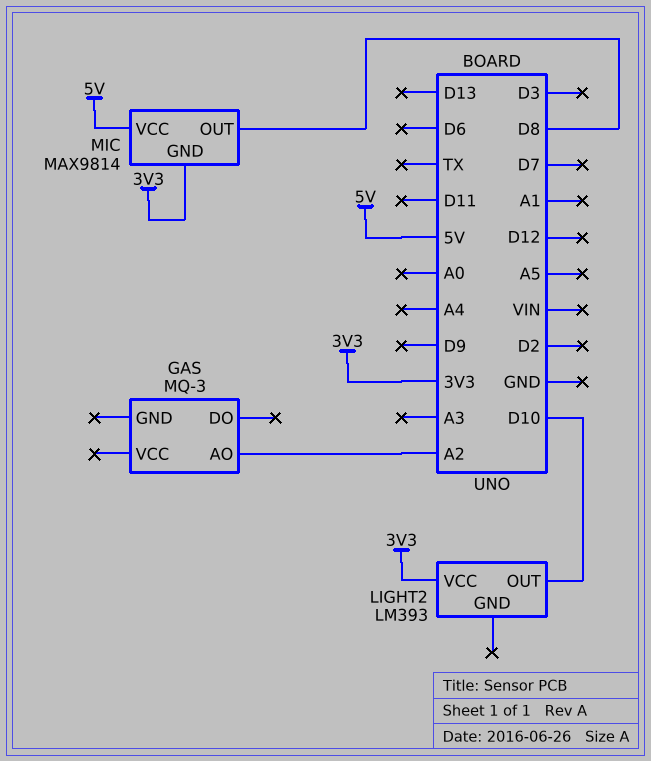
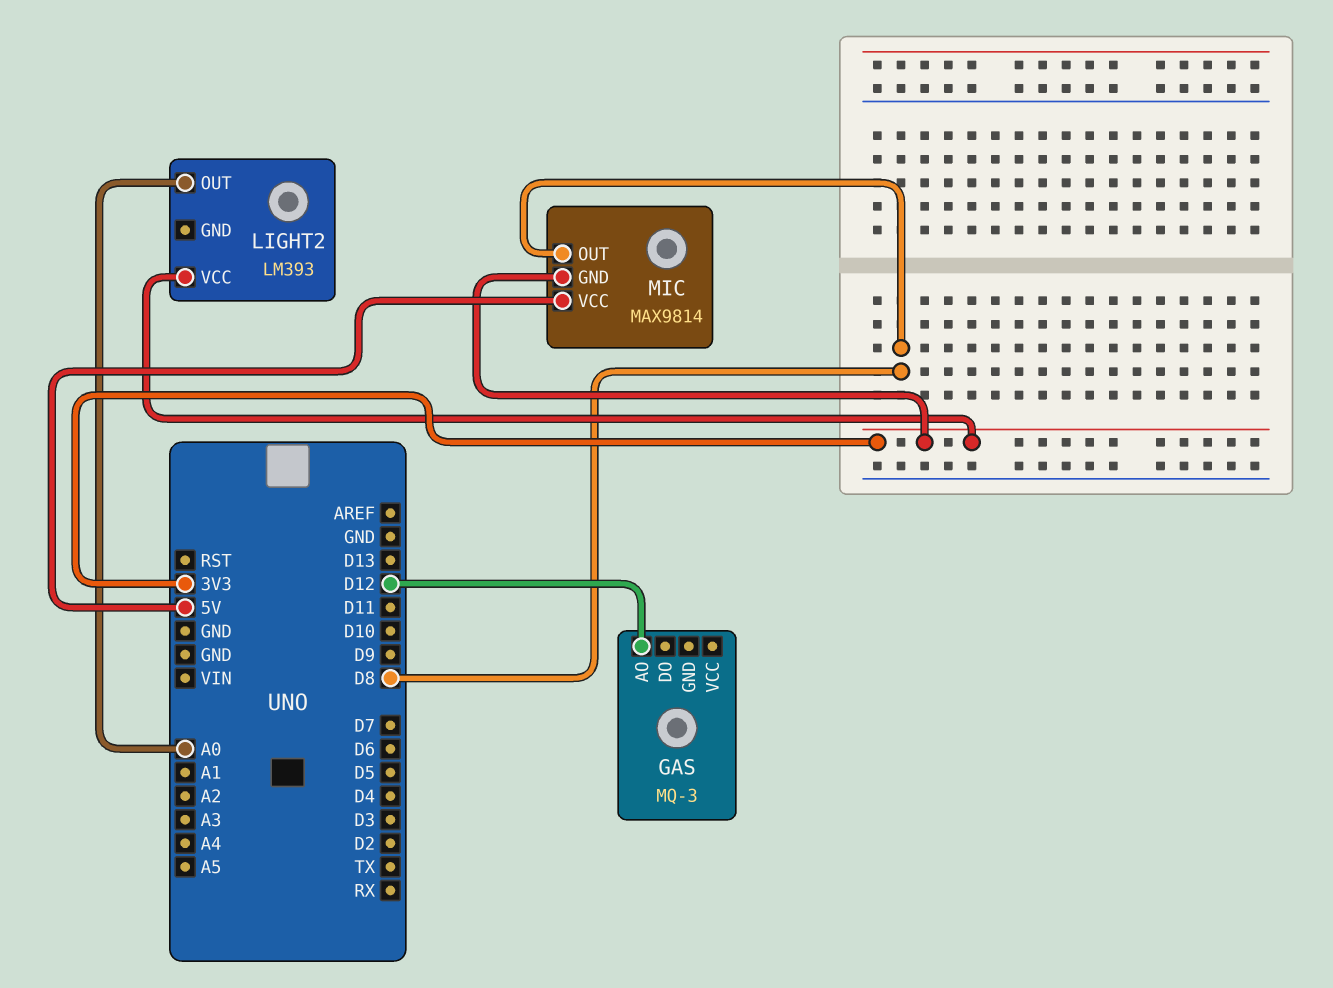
GAS pin AO: A2 -> D12
LIGHT2 pin OUT: D10 -> A0

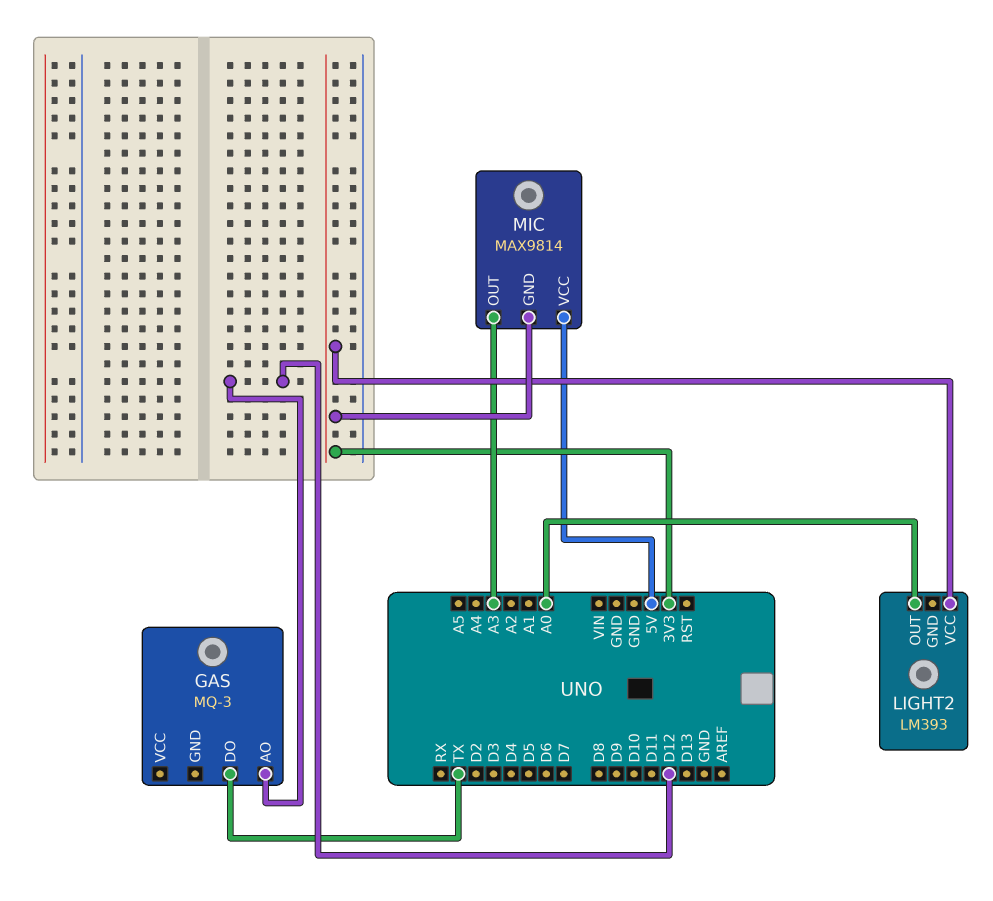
GAS pin DO: none -> TX
MIC pin OUT: D8 -> A3

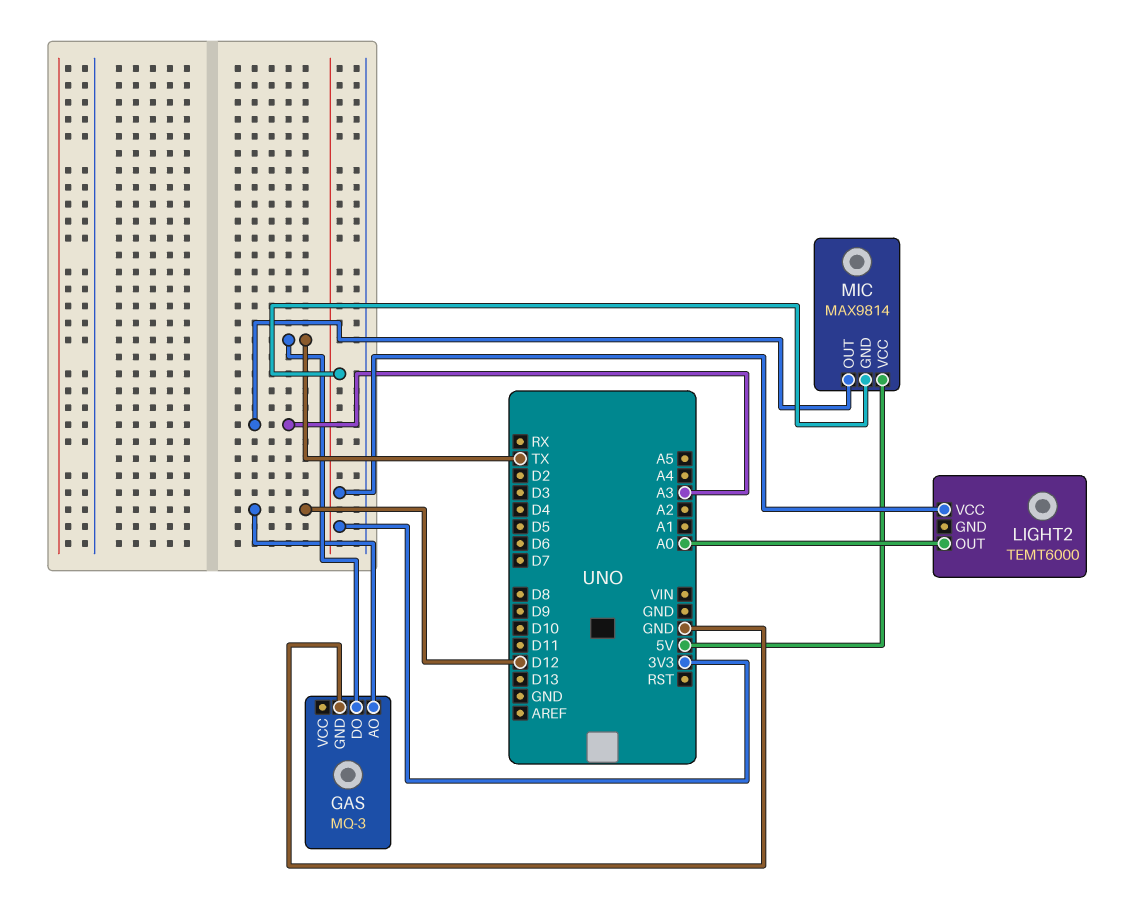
GAS pin GND: none -> GND
LIGHT2: LM393 -> TEMT6000

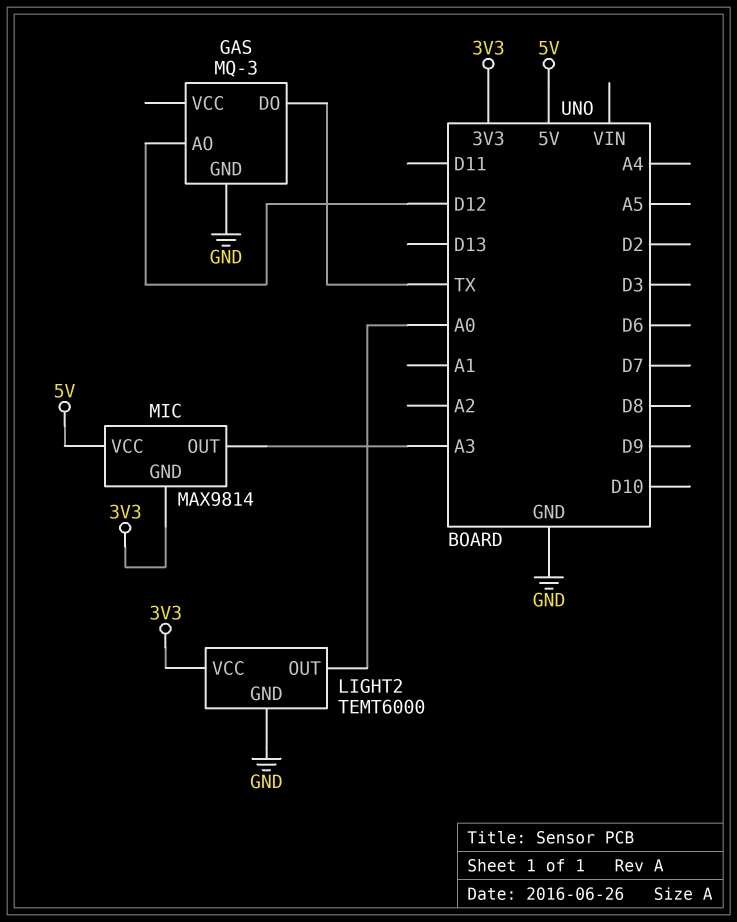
LIGHT2 pin GND: none -> GND

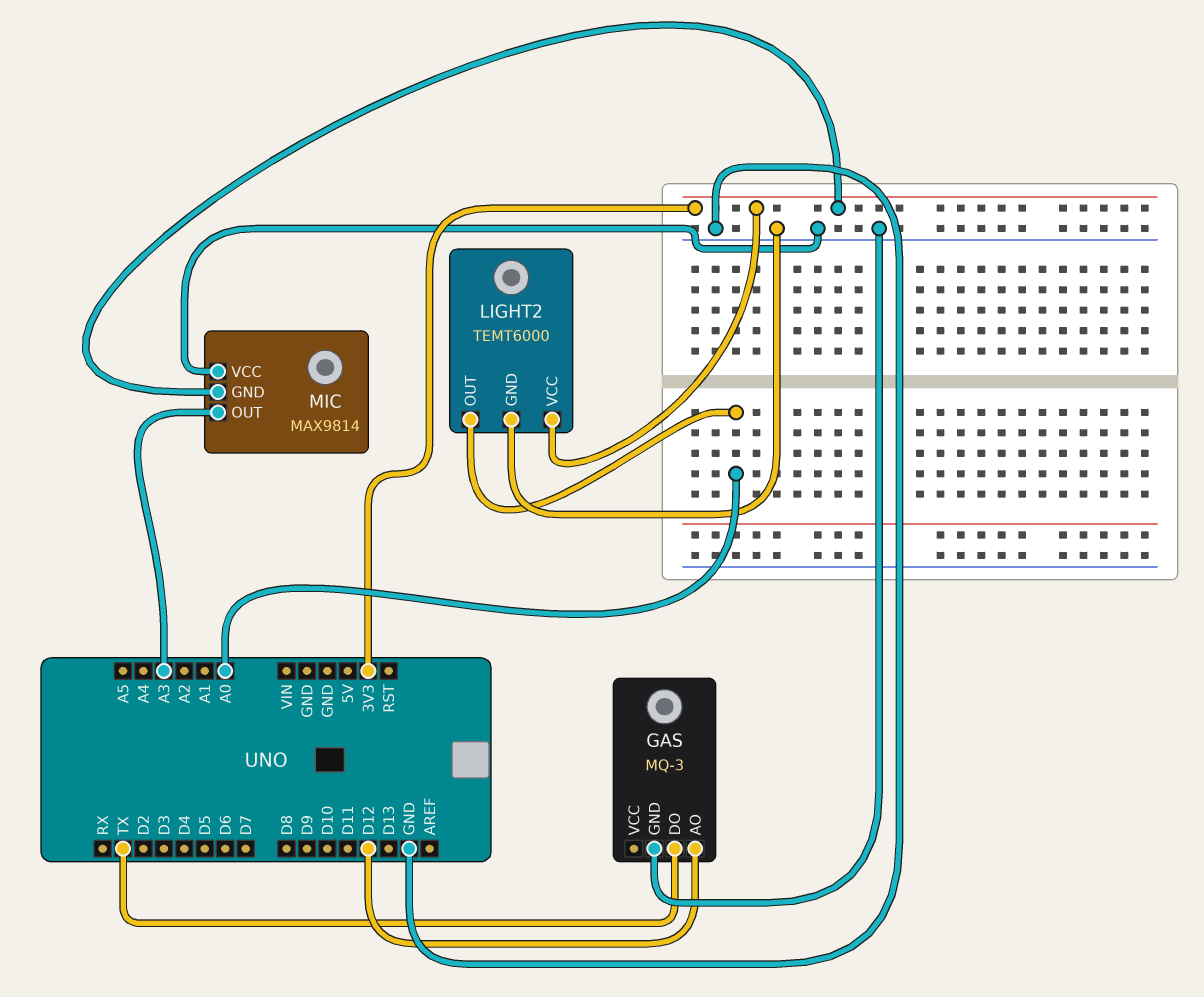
MIC pin VCC: 5V -> GND

